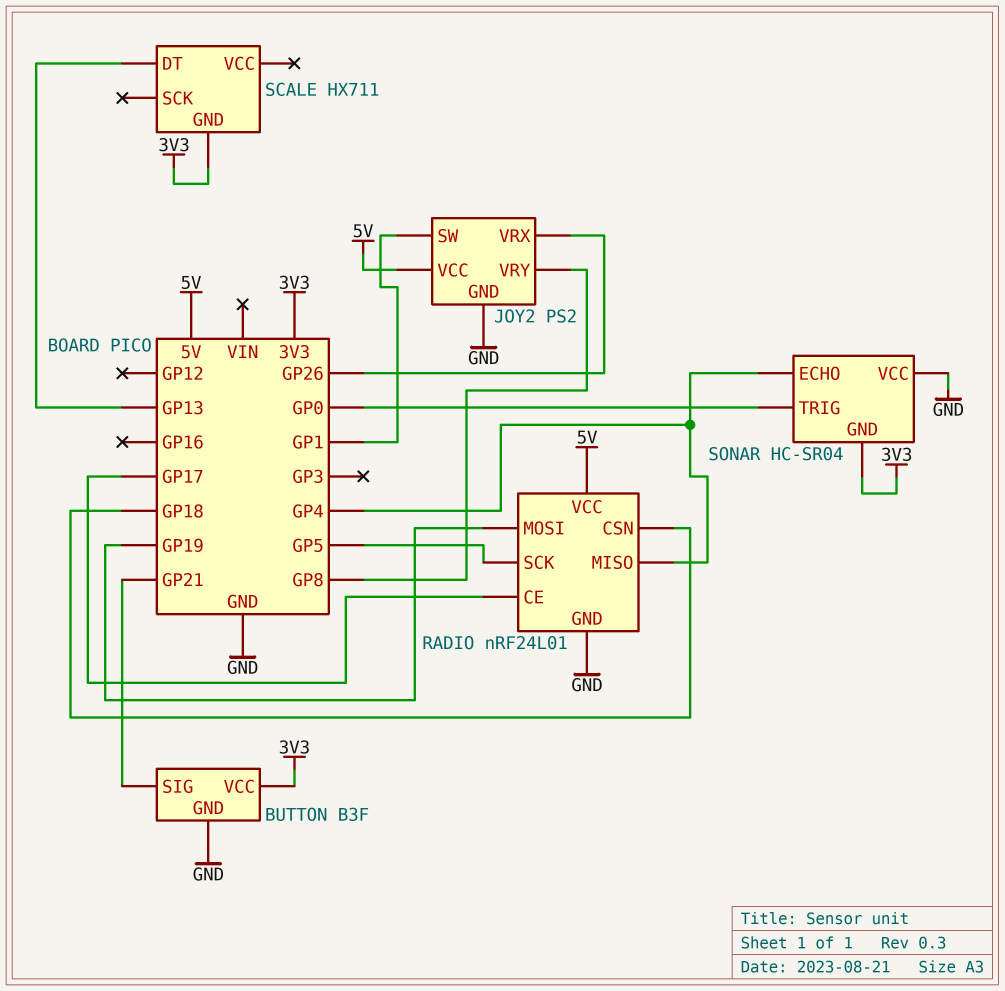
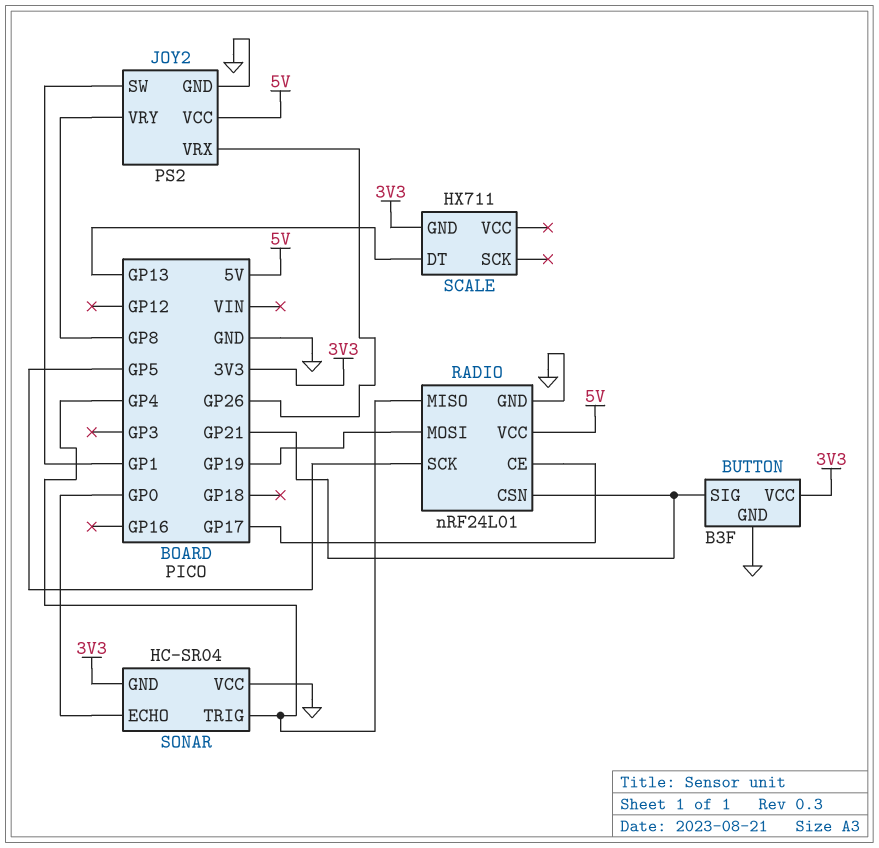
RADIO pin CSN: GP18 -> GP21
SONAR pin ECHO: GP4 -> GP0
SONAR pin TRIG: GP0 -> GP4

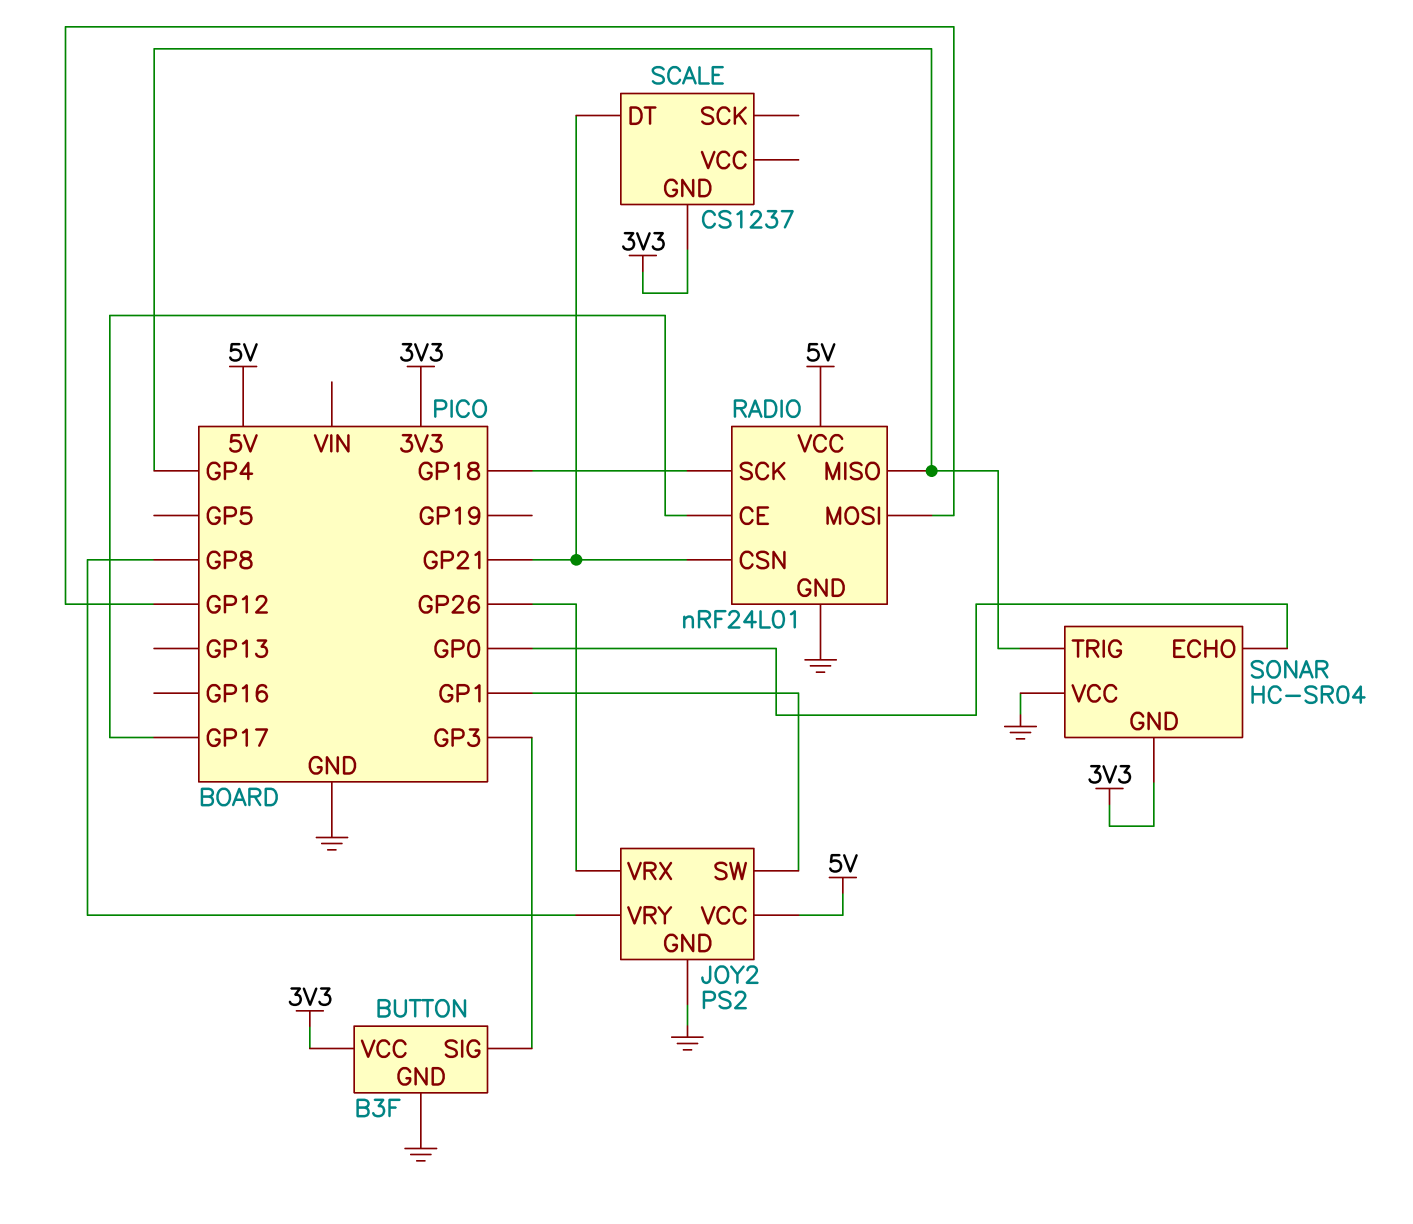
BUTTON pin SIG: GP21 -> GP3
RADIO pin MOSI: GP19 -> GP12
RADIO pin SCK: GP5 -> GP18
SCALE: HX711 -> CS1237
SCALE pin DT: GP13 -> GP21

